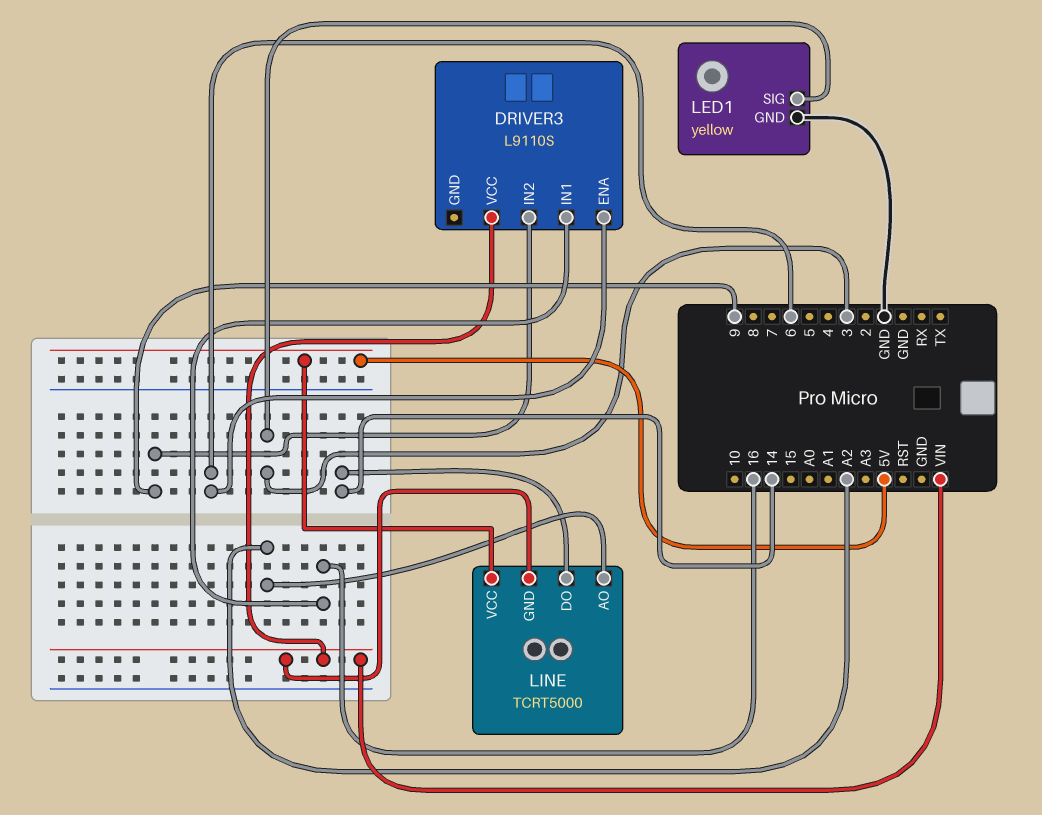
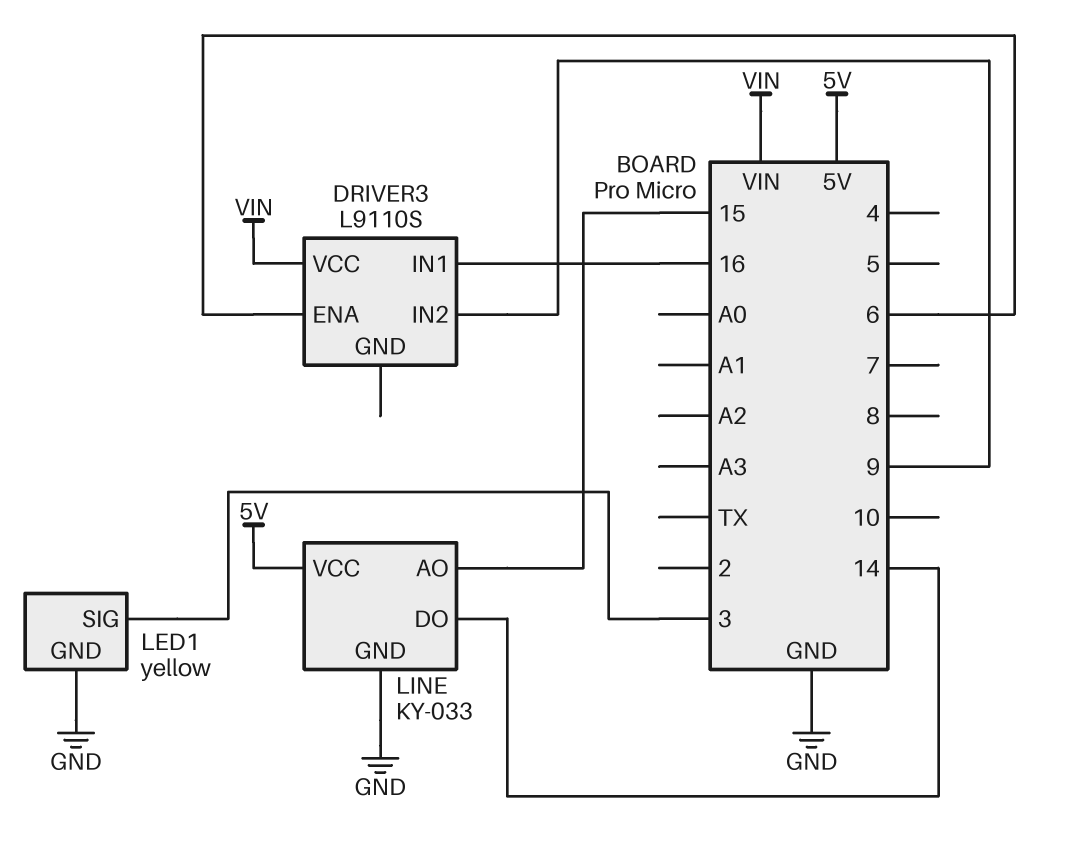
LINE: TCRT5000 -> KY-033
LINE pin AO: A2 -> 15
LINE pin GND: VIN -> GND

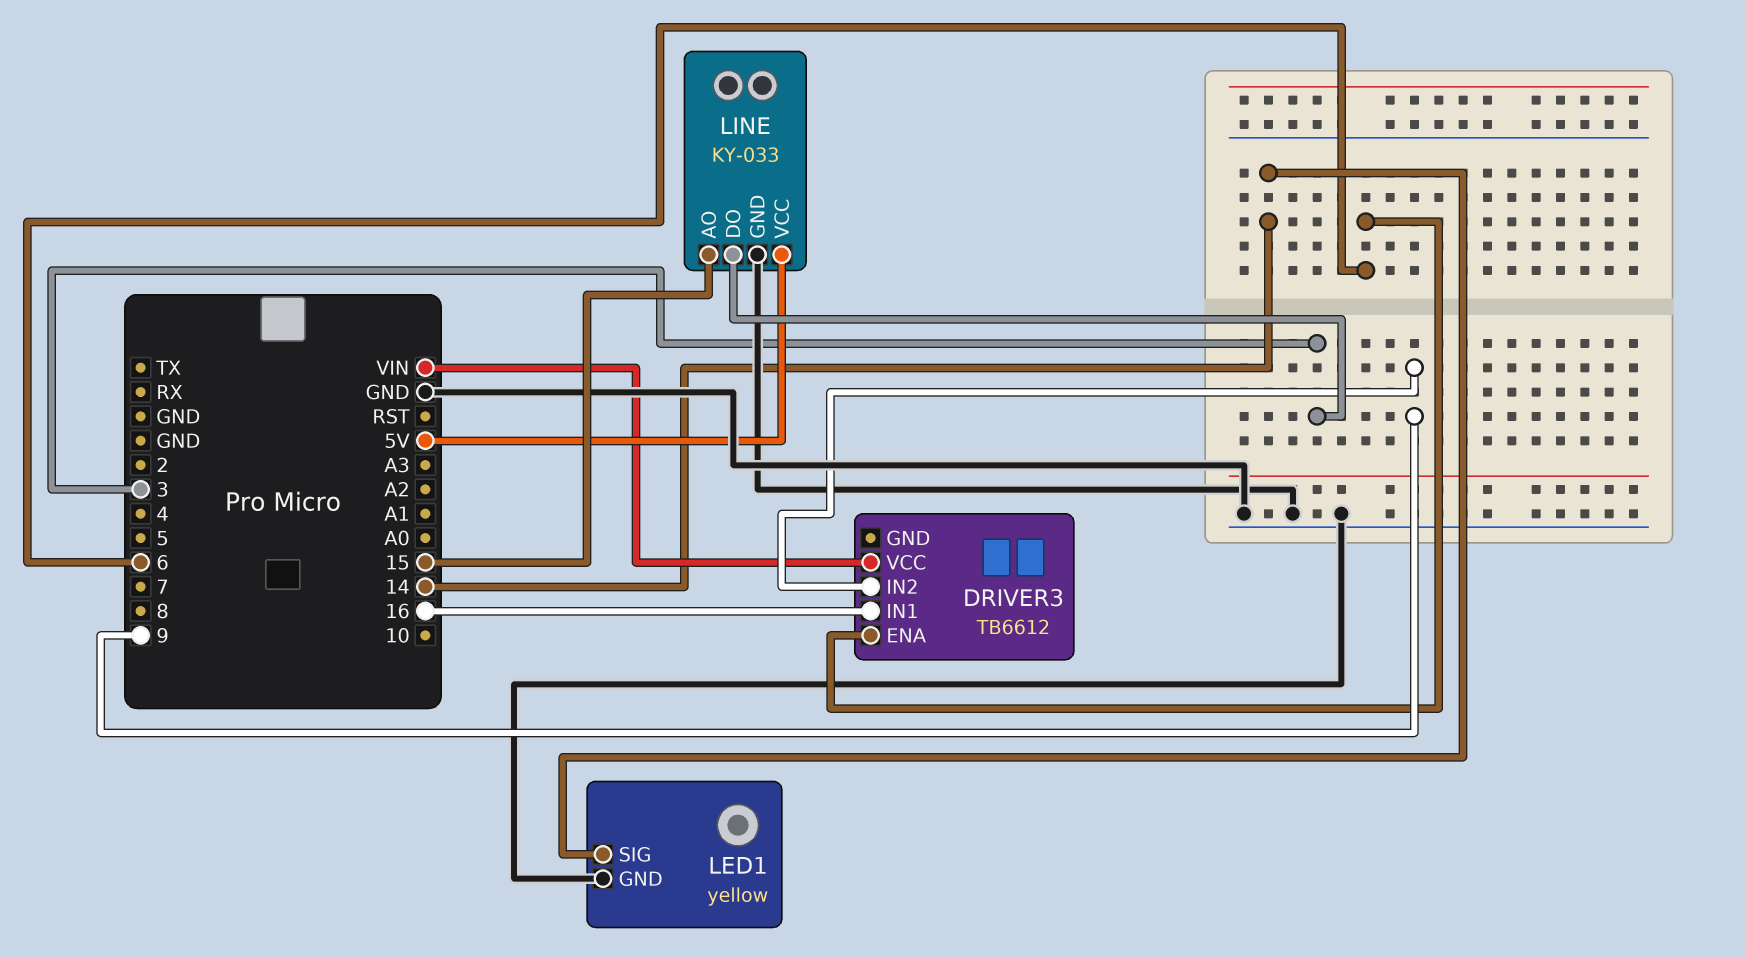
DRIVER3: L9110S -> TB6612
LED1 pin SIG: 3 -> 14
LINE pin DO: 14 -> 3

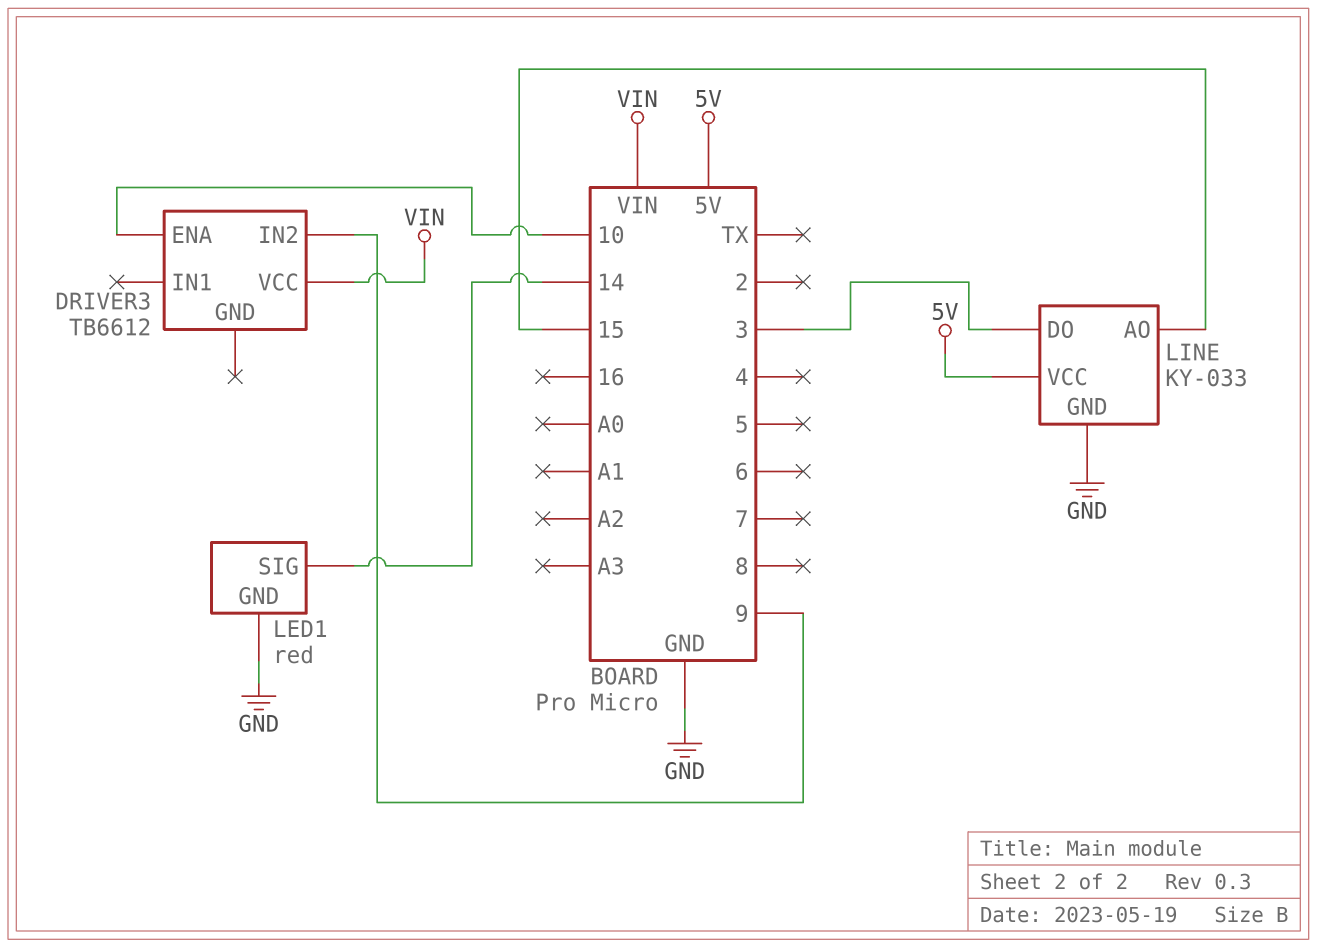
DRIVER3 pin ENA: 6 -> 10
DRIVER3 pin IN1: 16 -> none
LED1: yellow -> red

